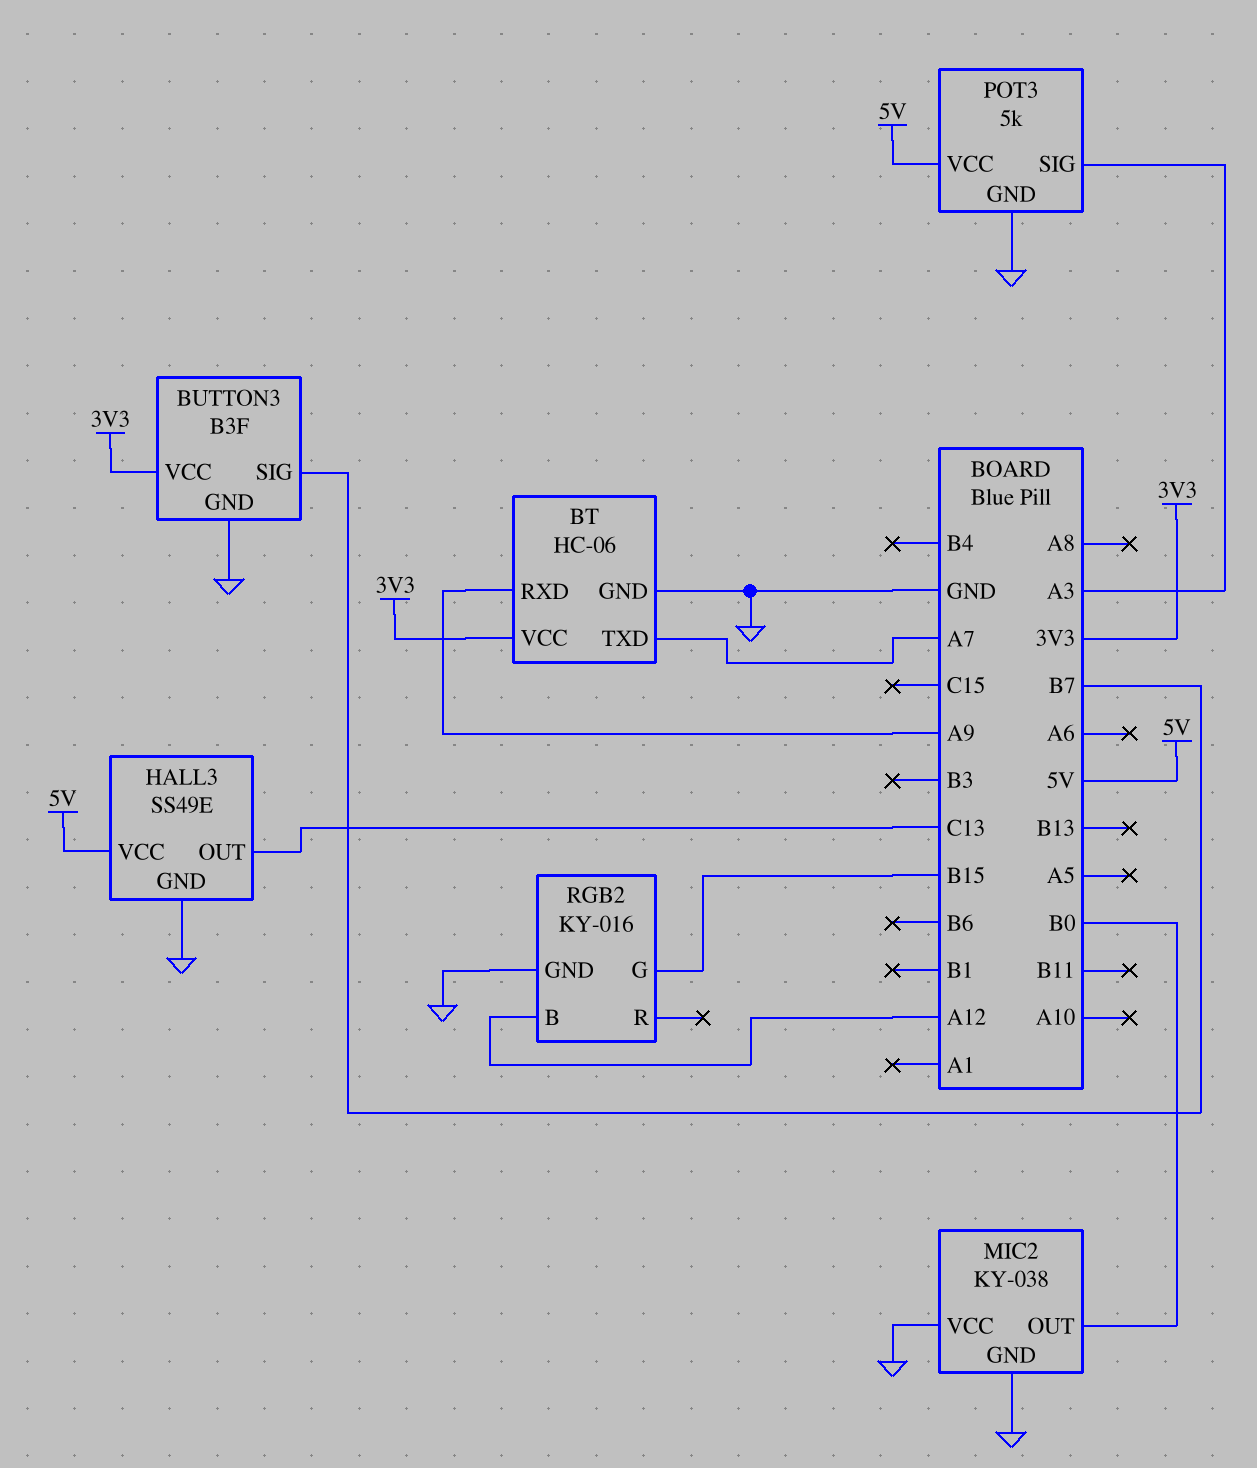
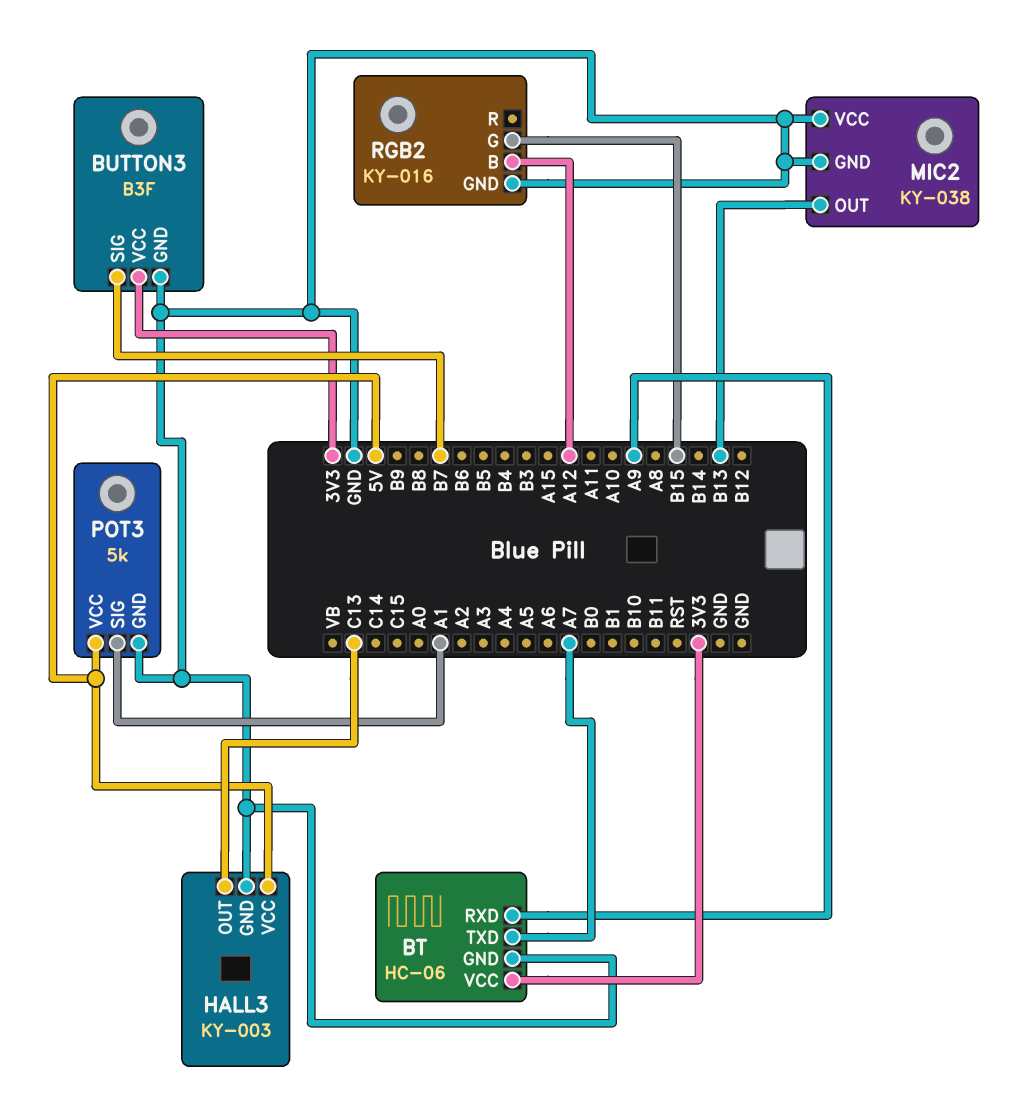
HALL3: SS49E -> KY-003
MIC2 pin OUT: B0 -> B13
POT3 pin SIG: A3 -> A1

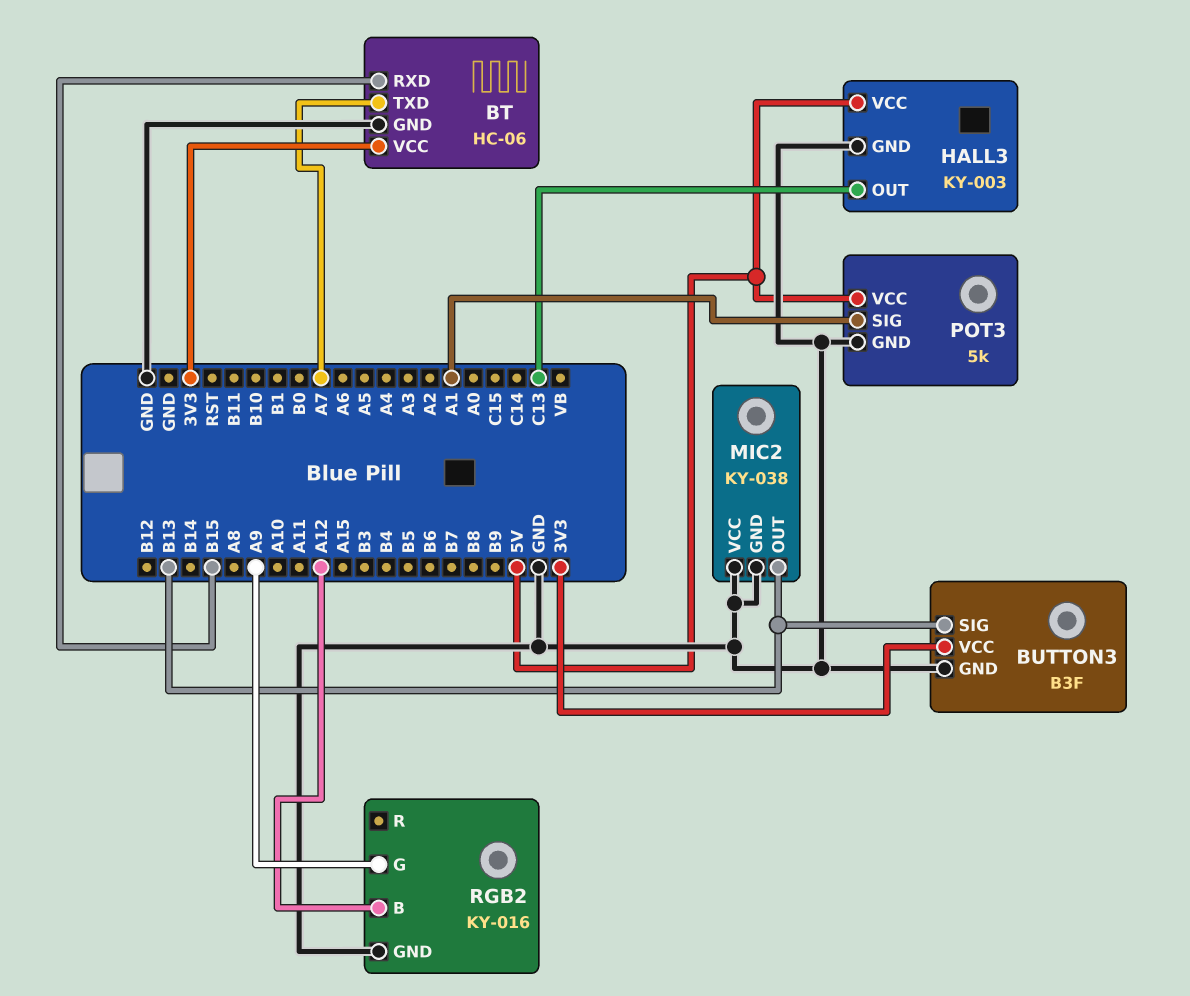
BT pin RXD: A9 -> B15
BUTTON3 pin SIG: B7 -> B13
RGB2 pin G: B15 -> A9

